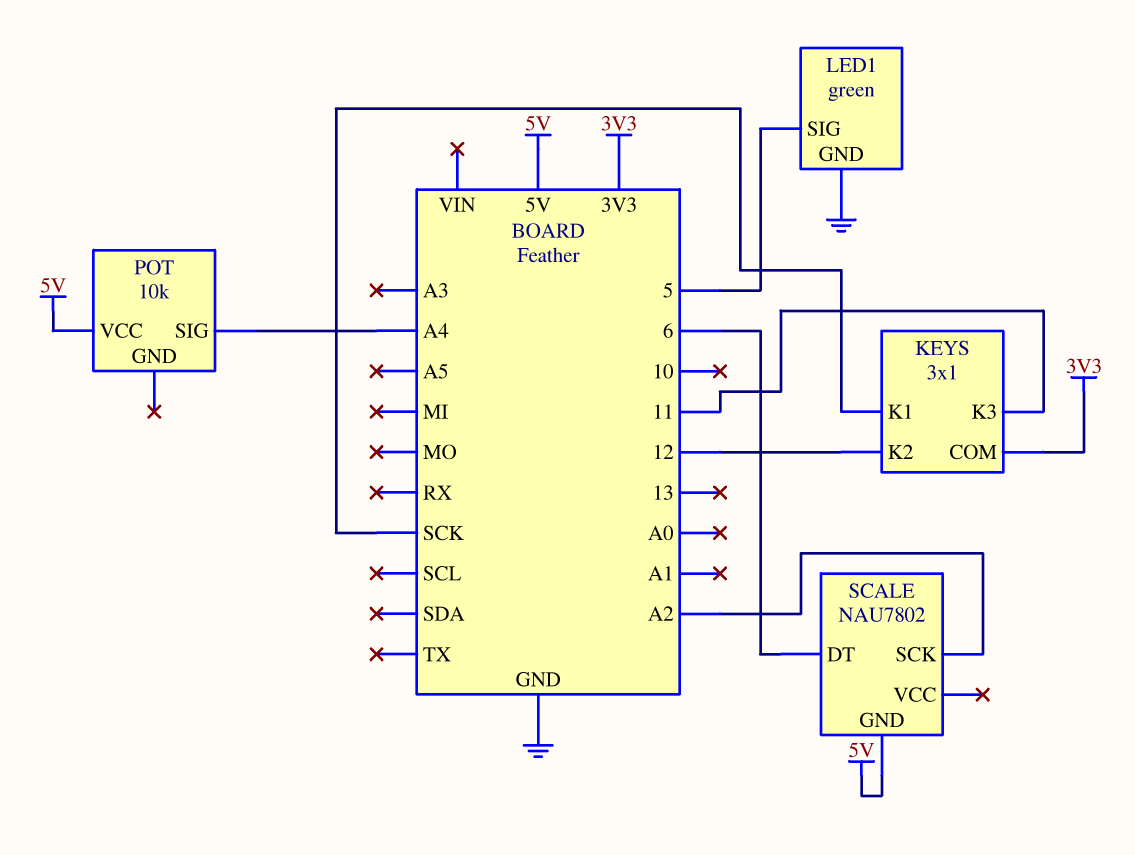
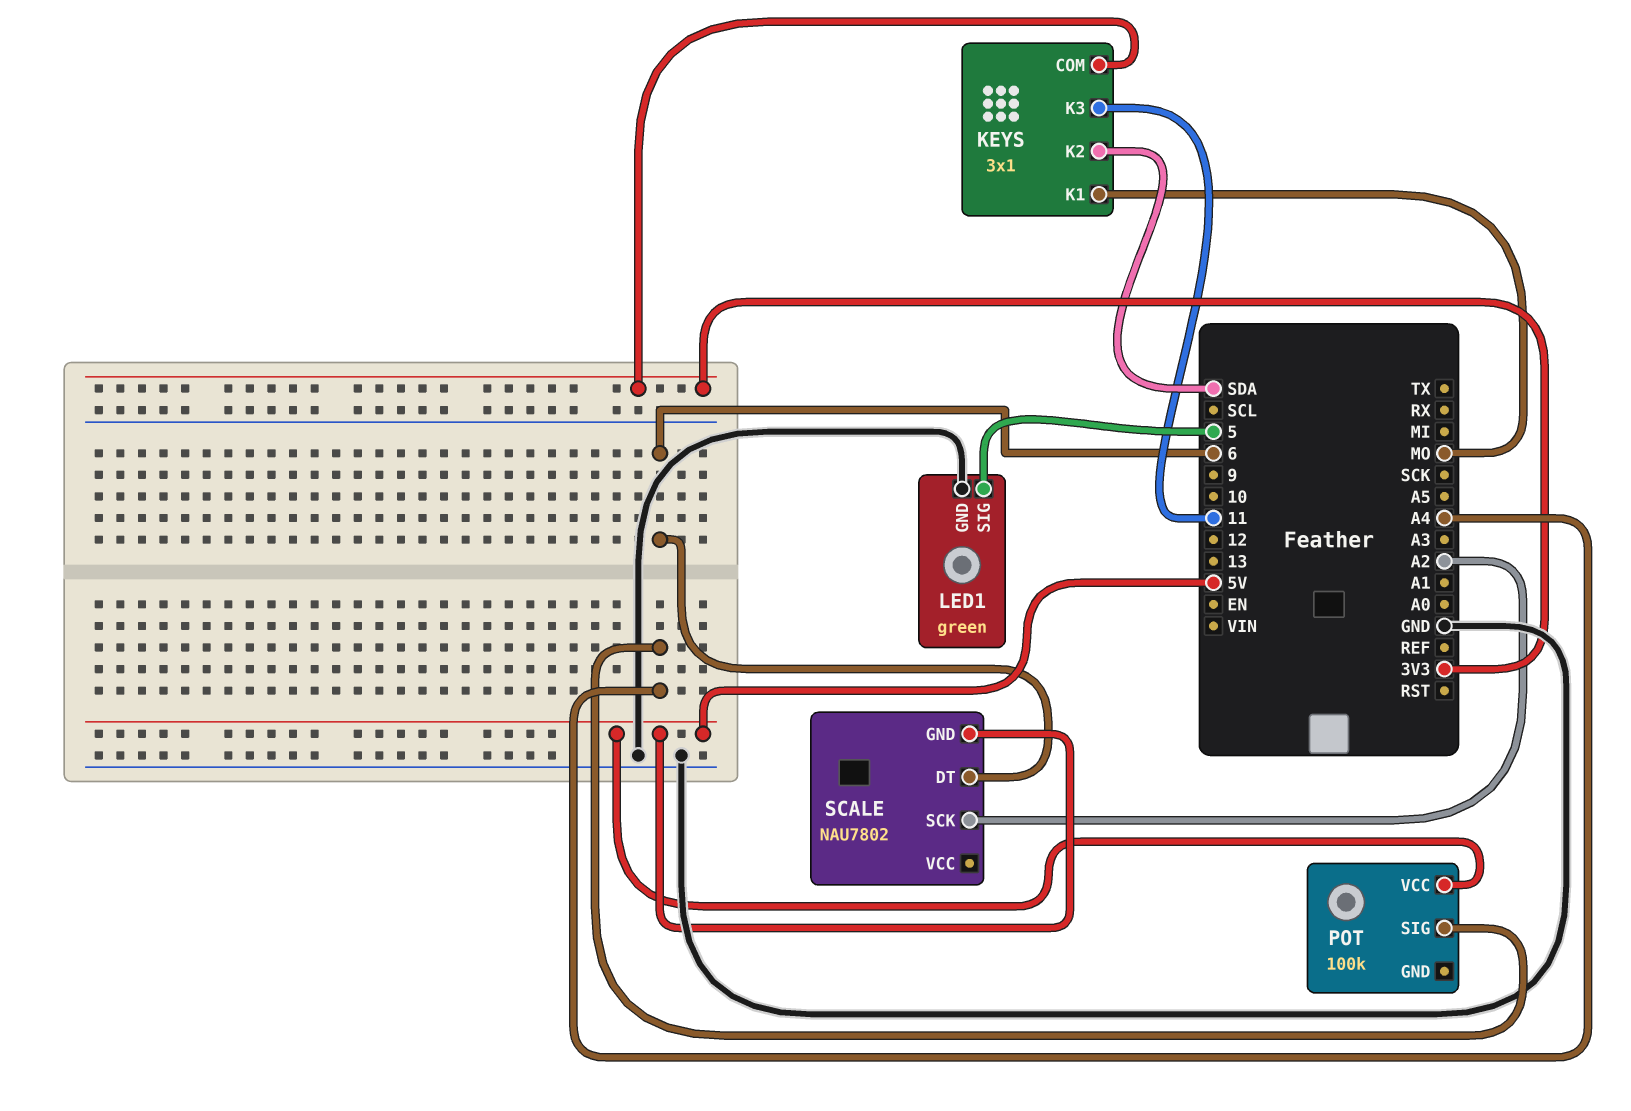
KEYS pin K1: SCK -> MO
KEYS pin K2: 12 -> SDA
POT: 10k -> 100k

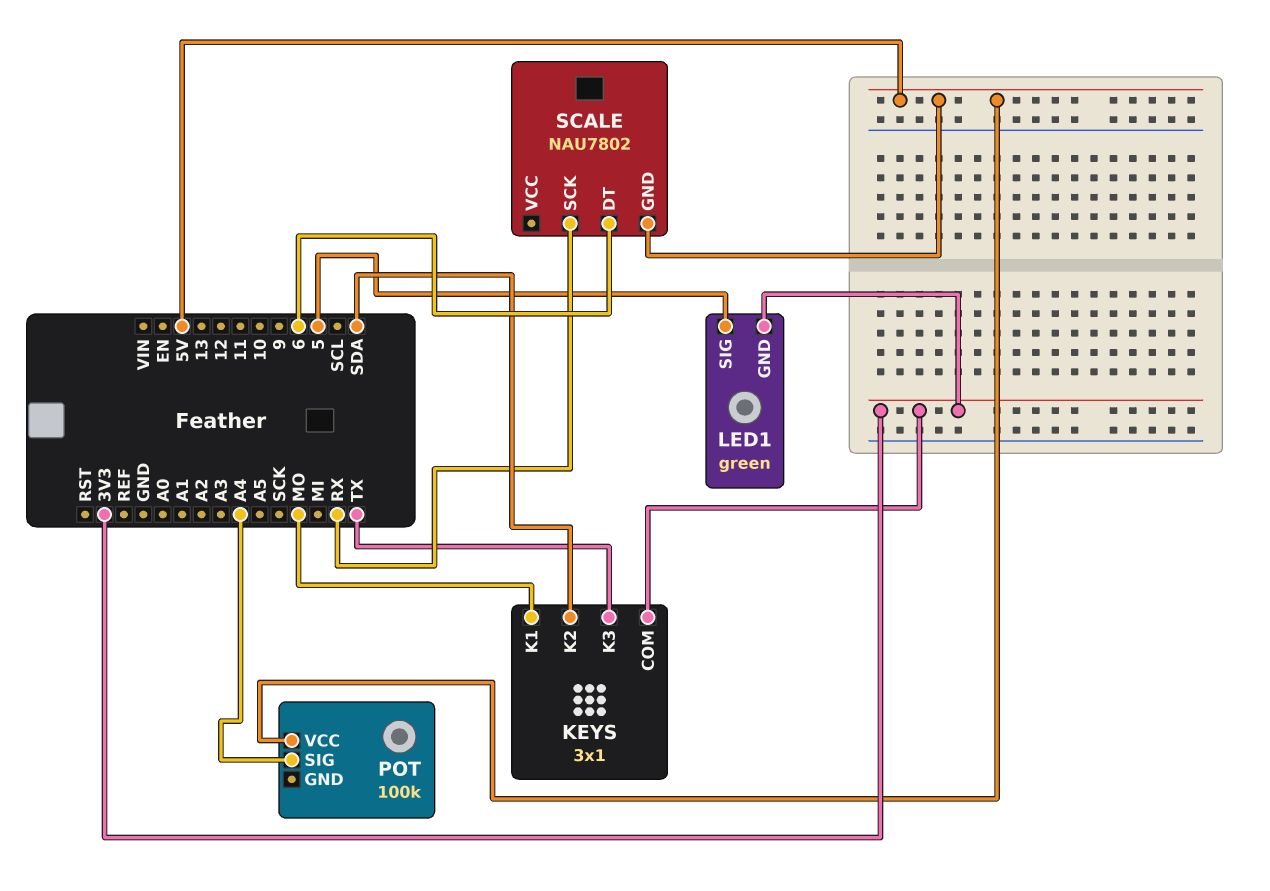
KEYS pin K3: 11 -> TX
LED1 pin GND: GND -> 3V3
SCALE pin SCK: A2 -> RX

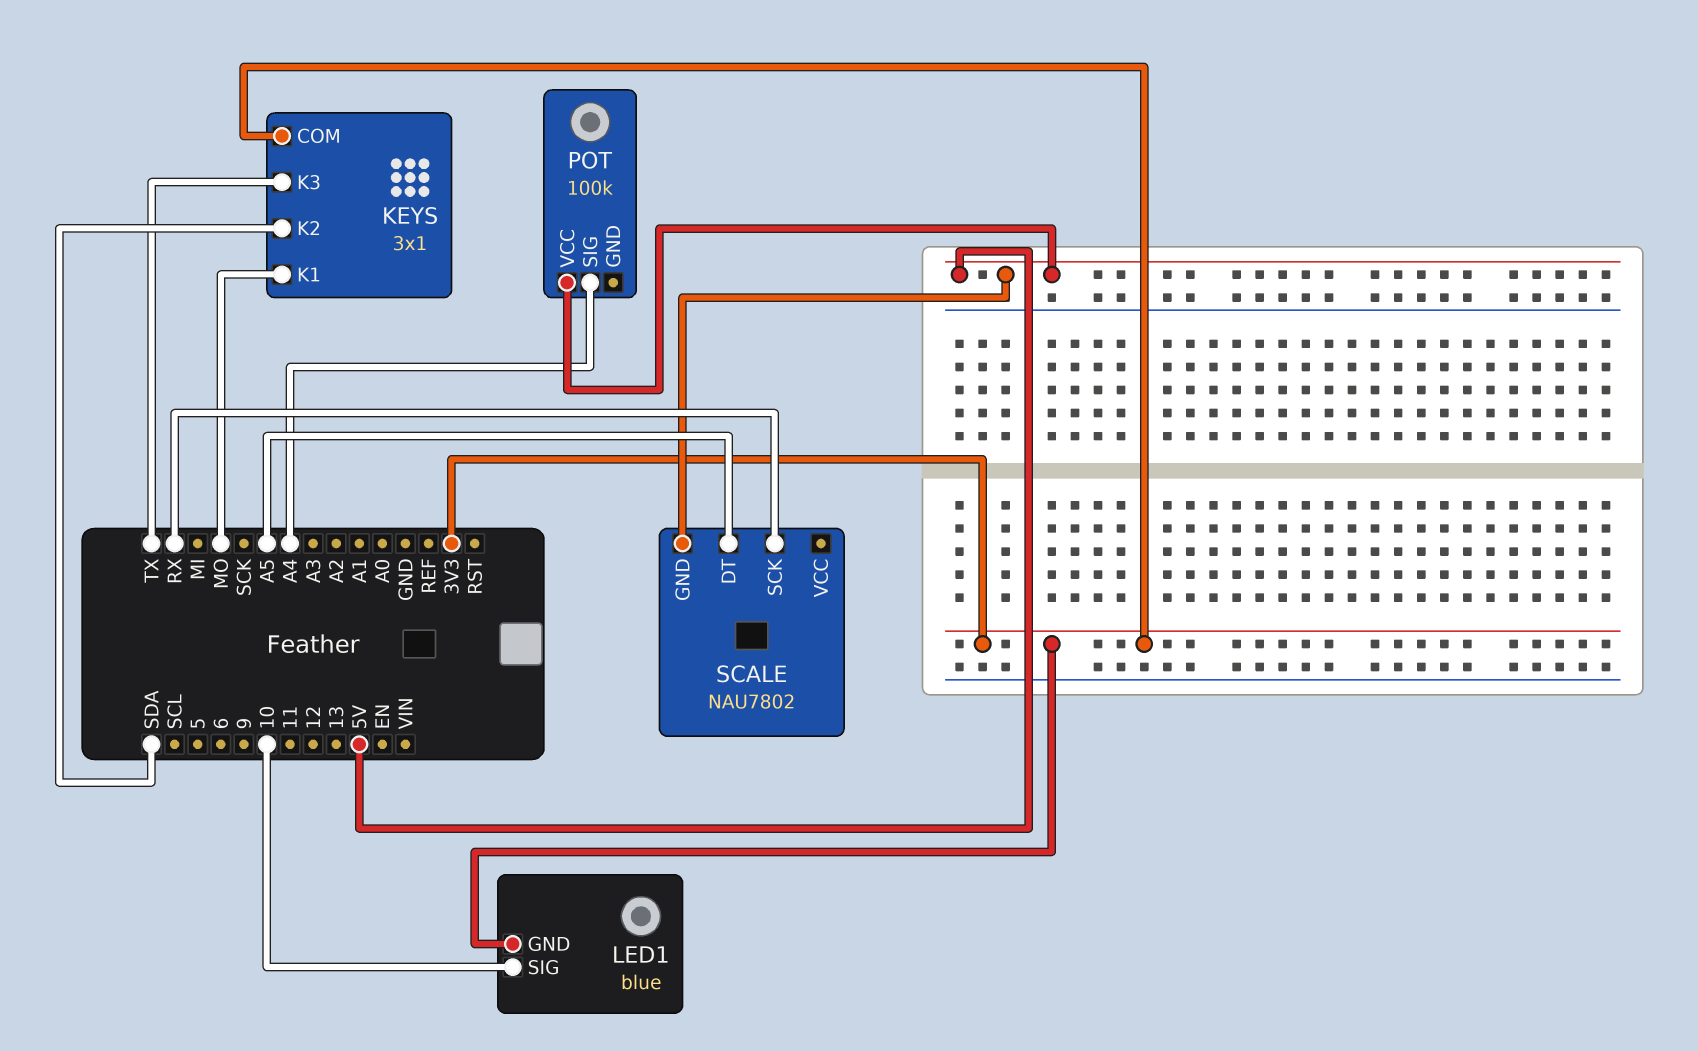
LED1: green -> blue
LED1 pin SIG: 5 -> 10
SCALE pin DT: 6 -> A5

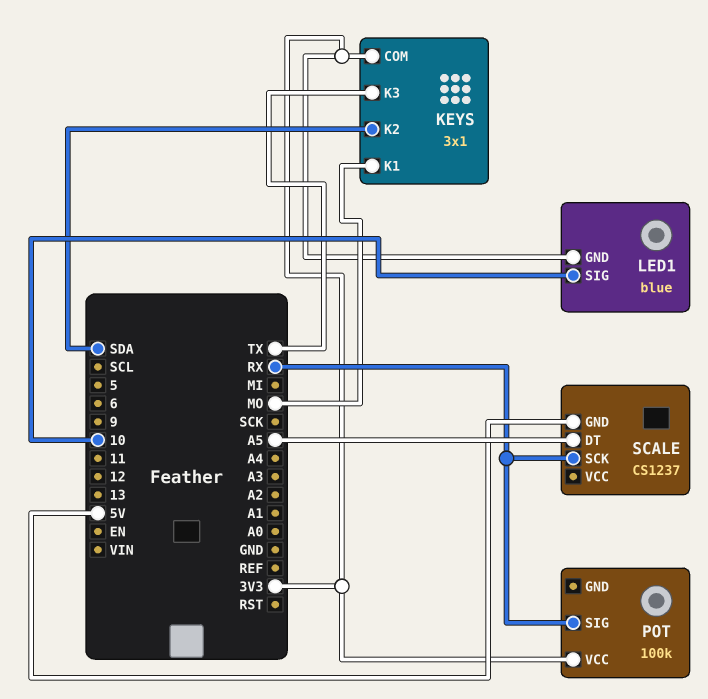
POT pin SIG: A4 -> RX
POT pin VCC: 5V -> 3V3
SCALE: NAU7802 -> CS1237

